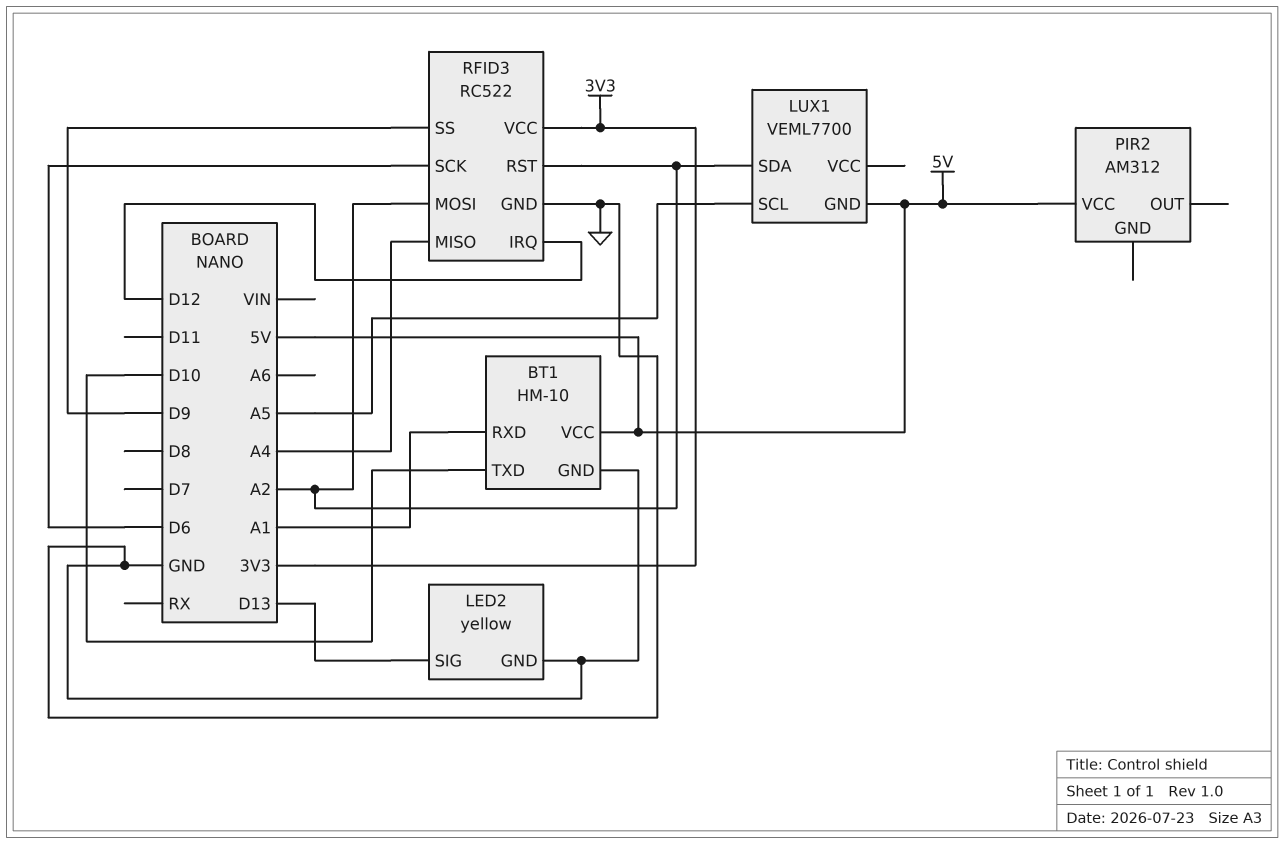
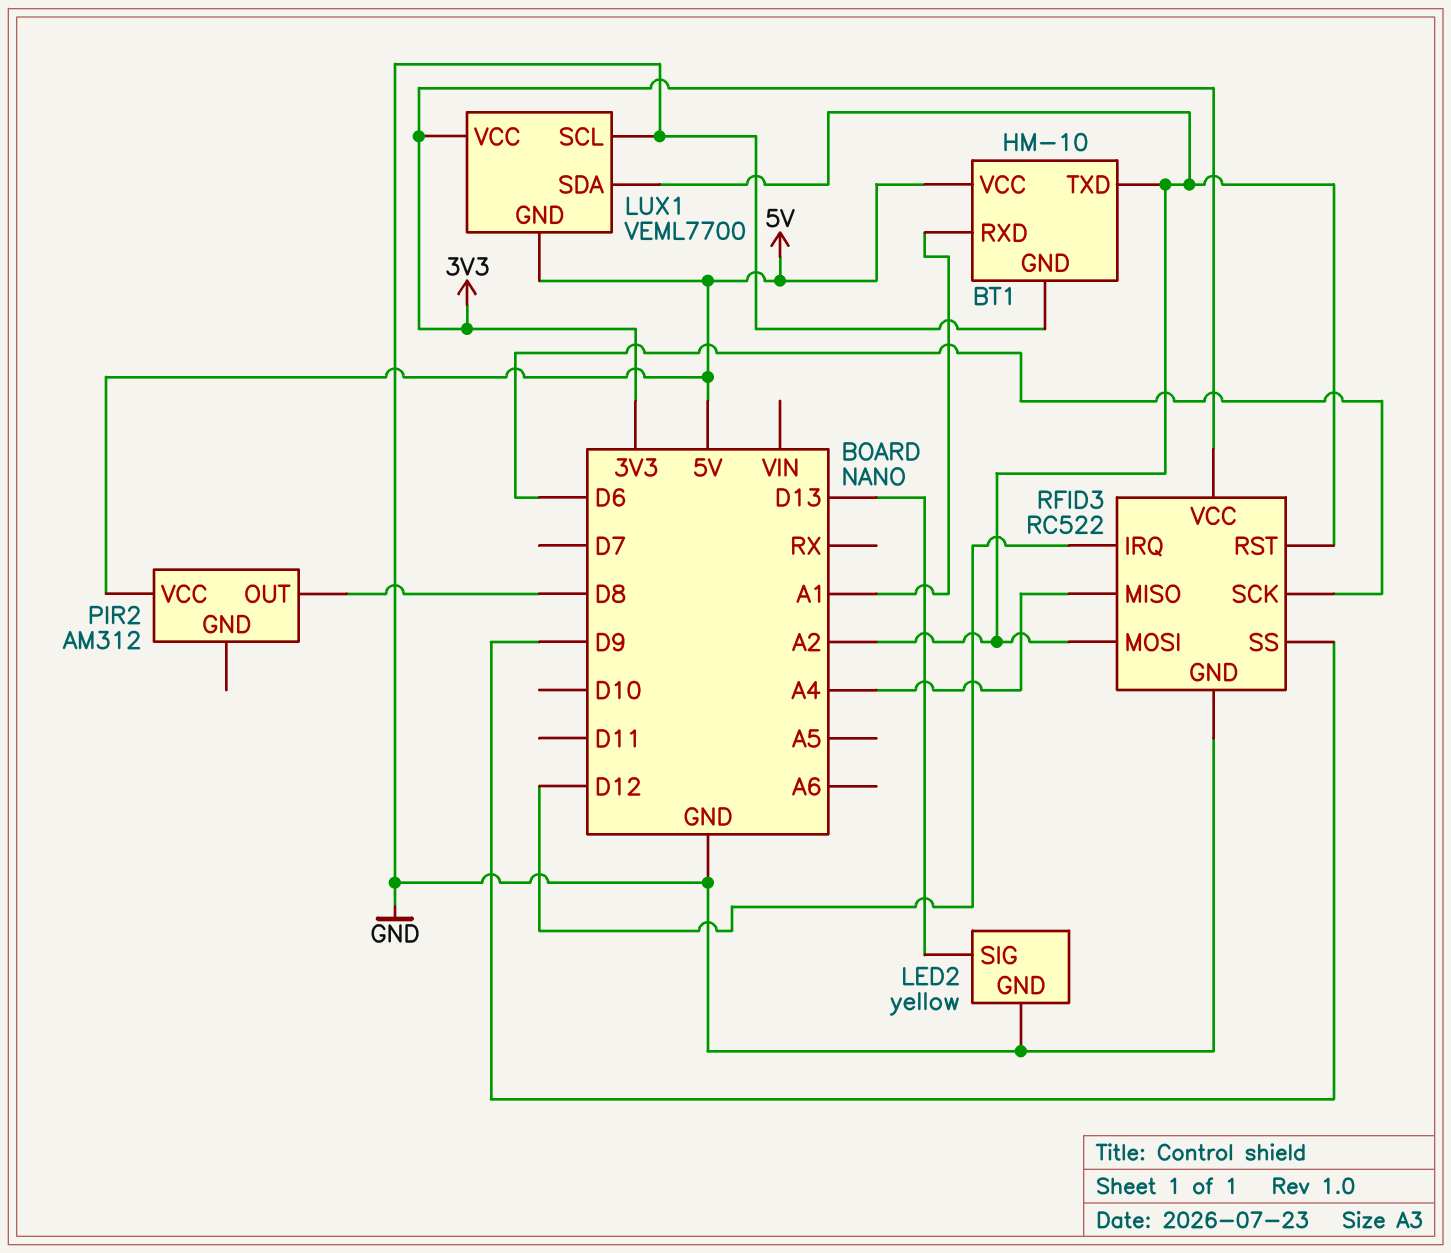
BT1 pin TXD: D10 -> A2
LUX1 pin SCL: A5 -> GND
LUX1 pin VCC: none -> 3V3
PIR2 pin OUT: none -> D8

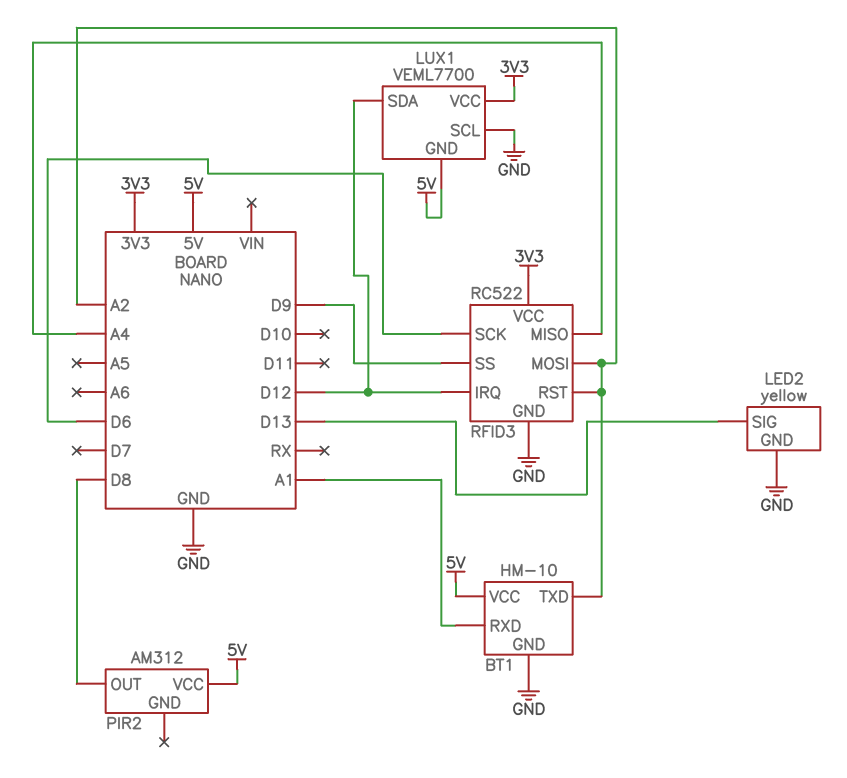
LUX1 pin SDA: A2 -> D12

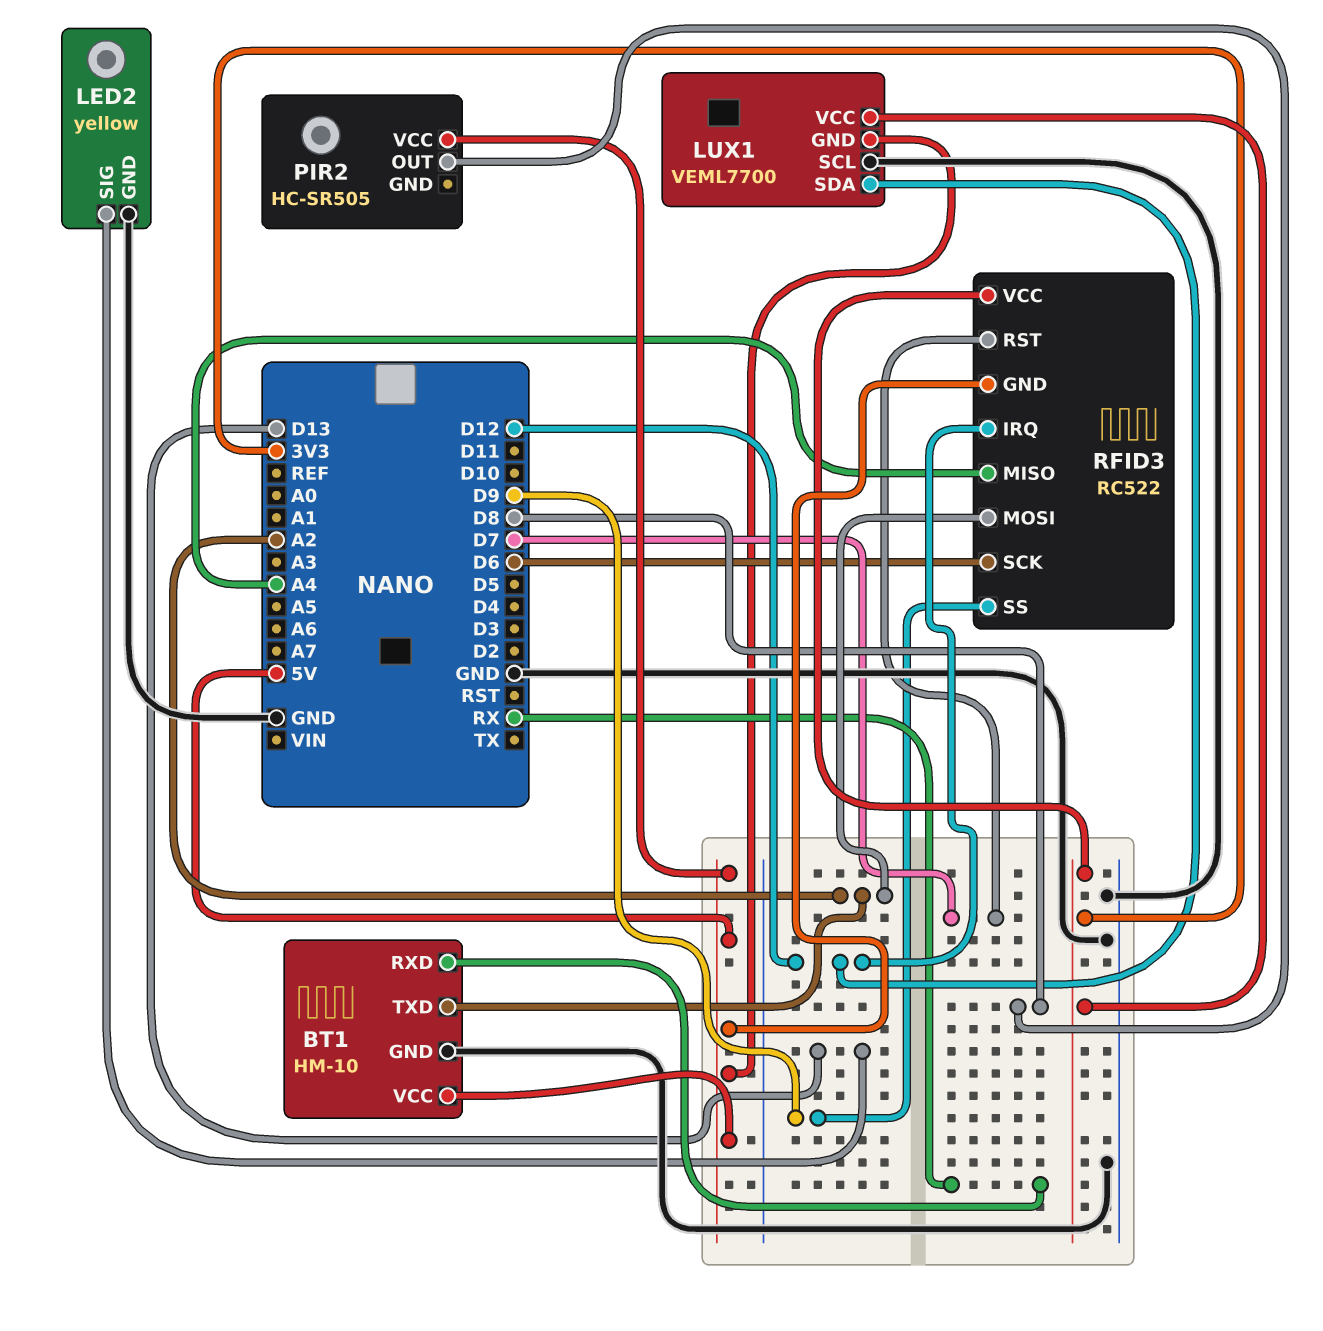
BT1 pin RXD: A1 -> RX
PIR2: AM312 -> HC-SR505
RFID3 pin GND: GND -> 5V
RFID3 pin RST: A2 -> D7

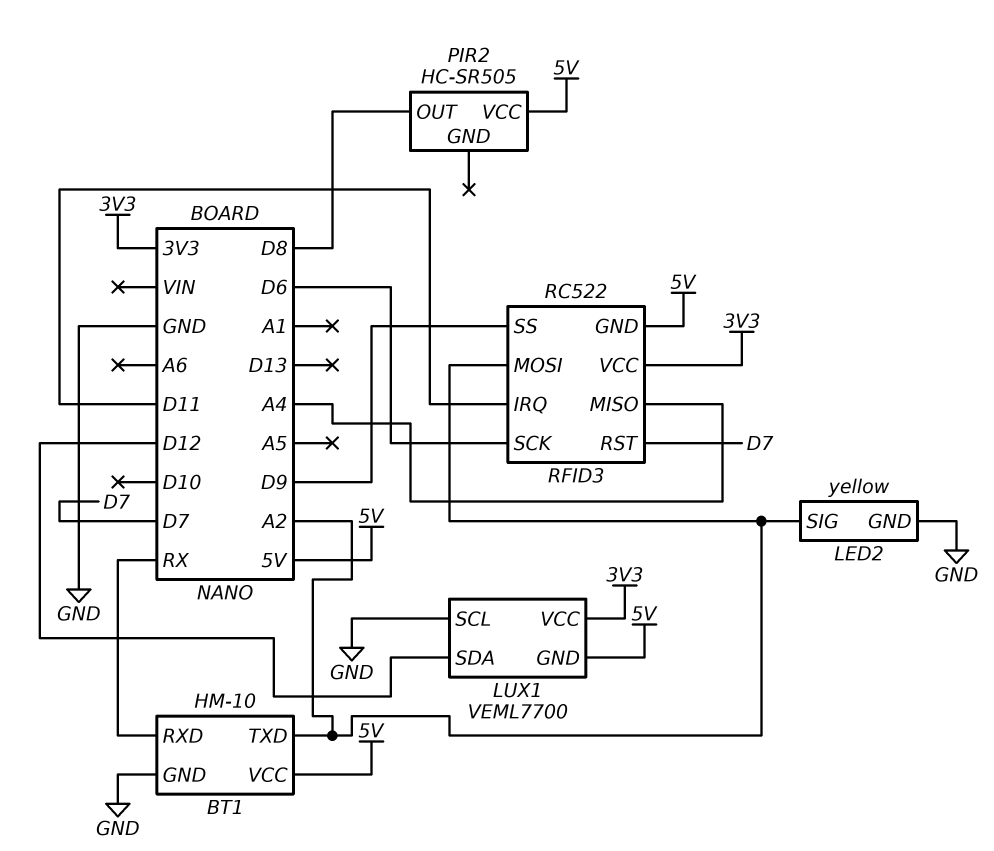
LED2 pin SIG: D13 -> A2
RFID3 pin IRQ: D12 -> D11

